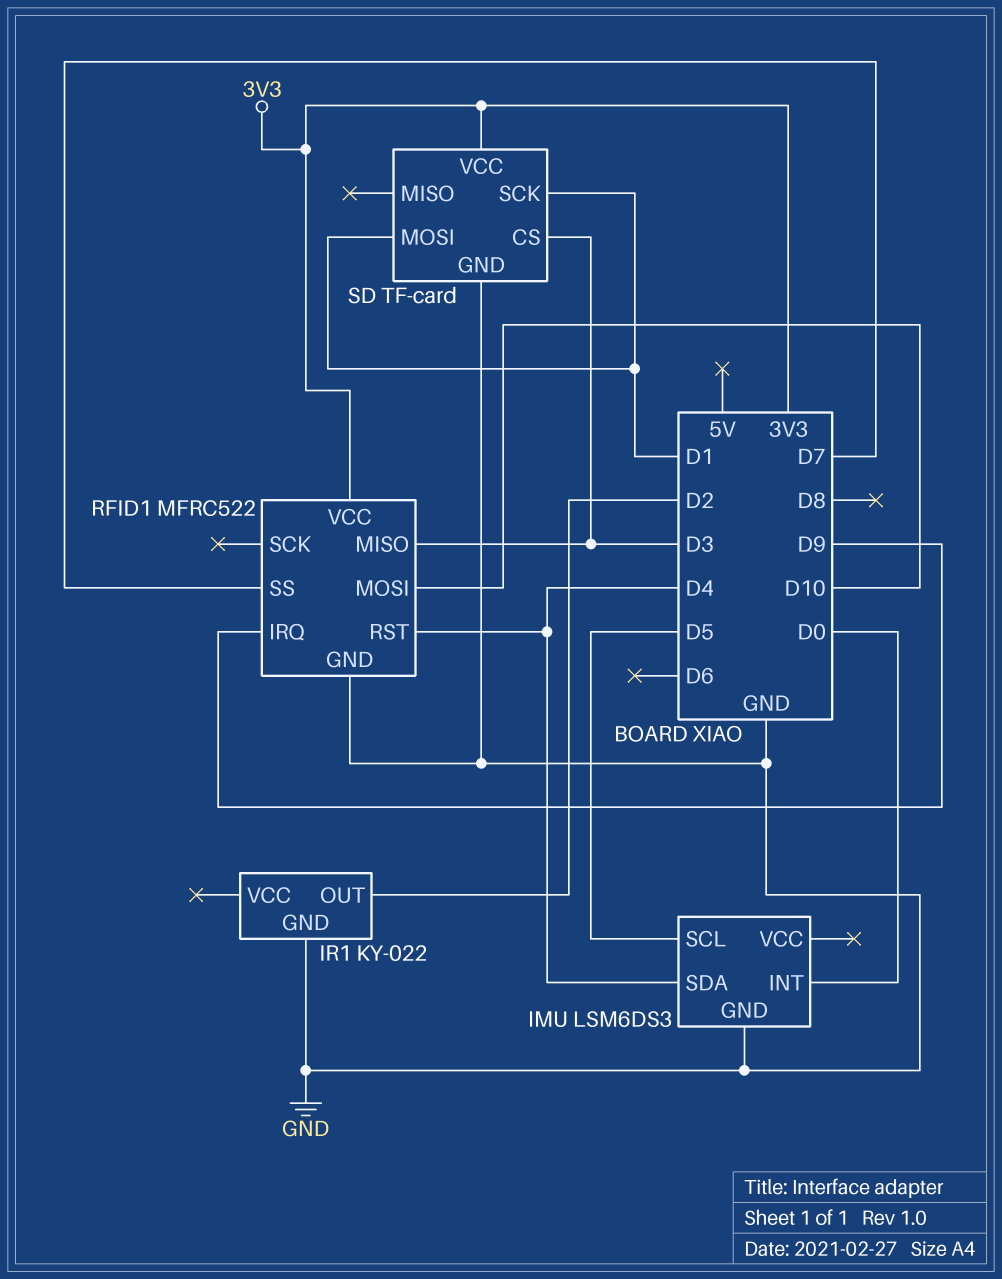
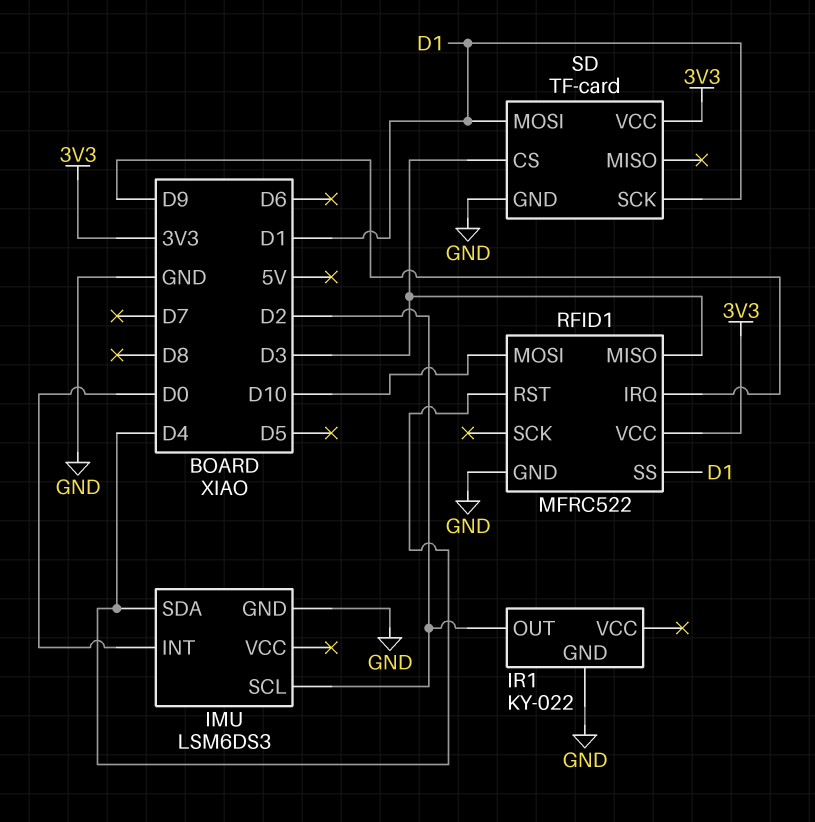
IMU pin SCL: D5 -> D2
RFID1 pin SS: D7 -> D1

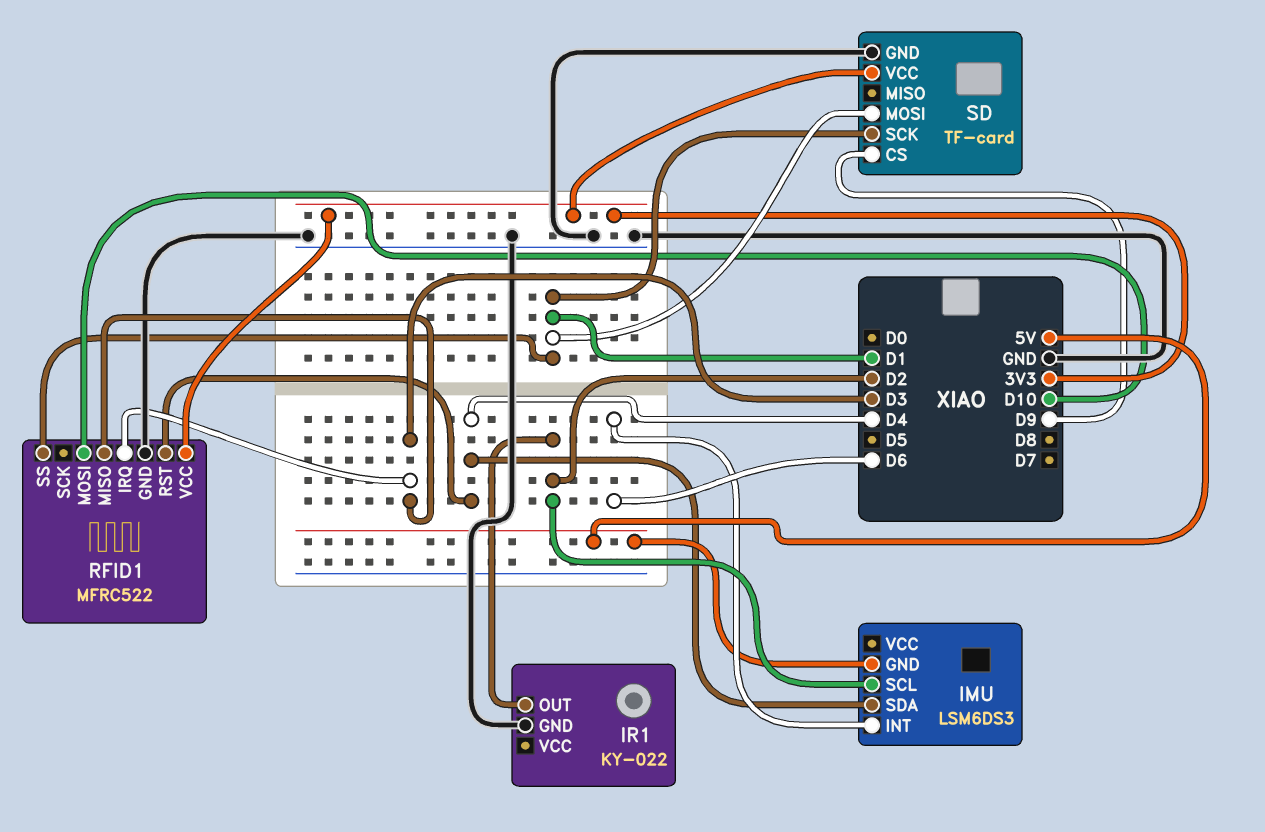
IMU pin GND: GND -> 5V
IMU pin INT: D0 -> D6
RFID1 pin IRQ: D9 -> D3
SD pin CS: D3 -> D9

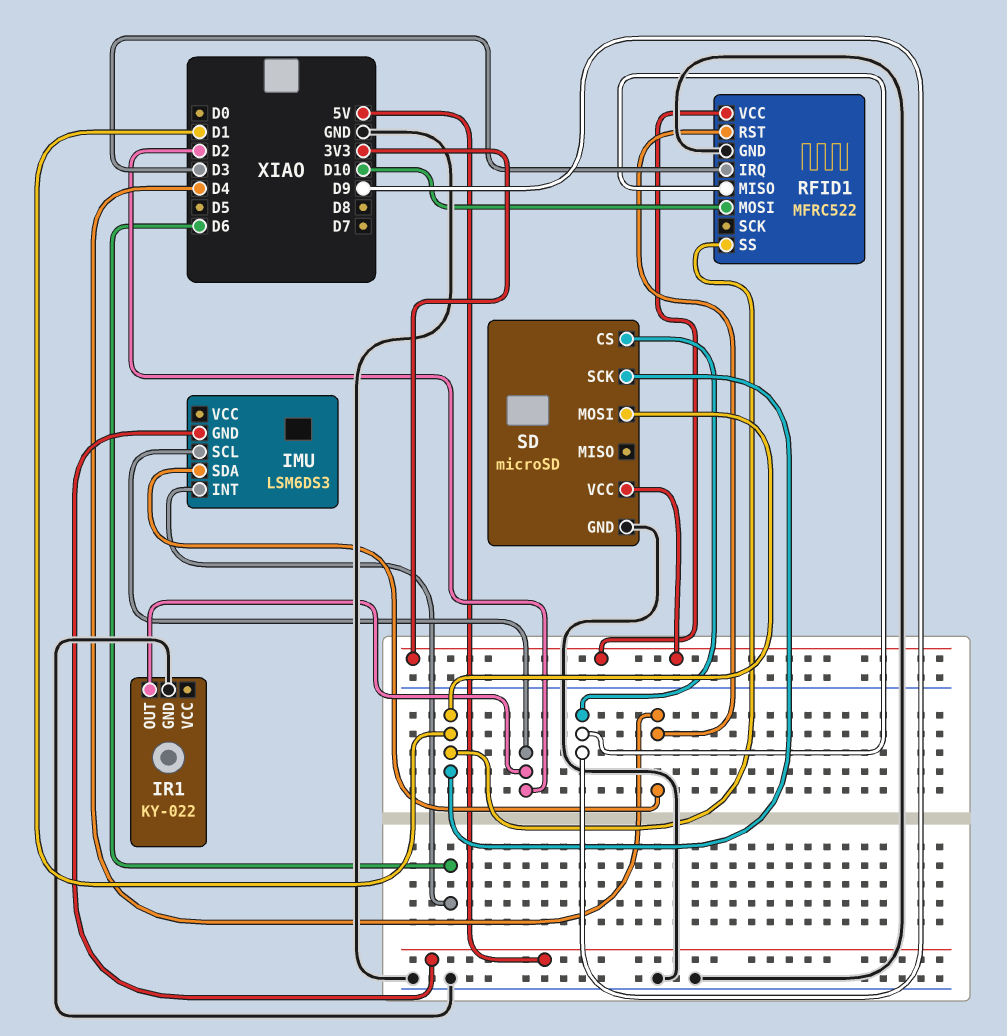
RFID1 pin MISO: D3 -> D9
SD: TF-card -> microSD

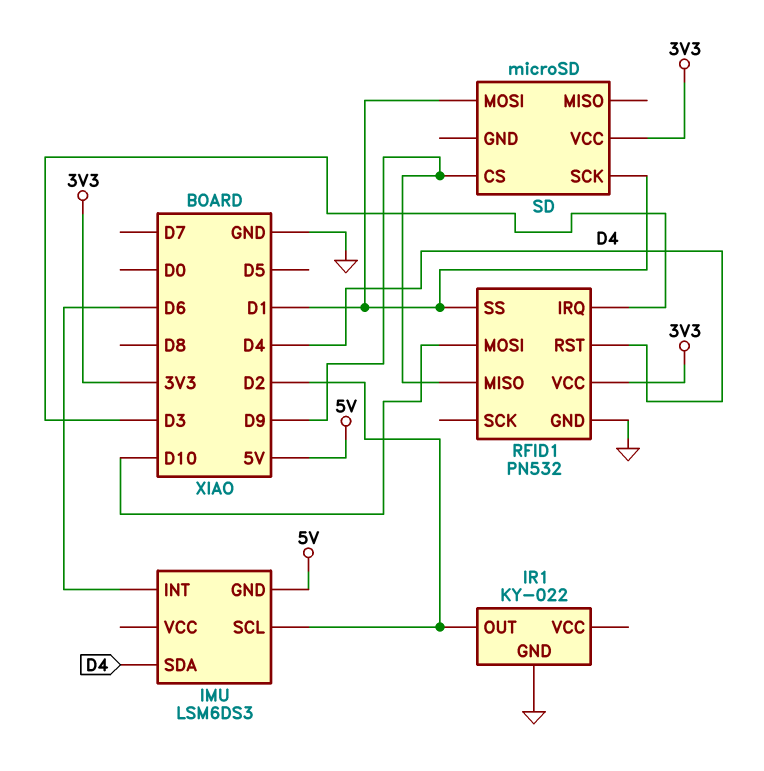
RFID1: MFRC522 -> PN532
SD pin GND: GND -> none

